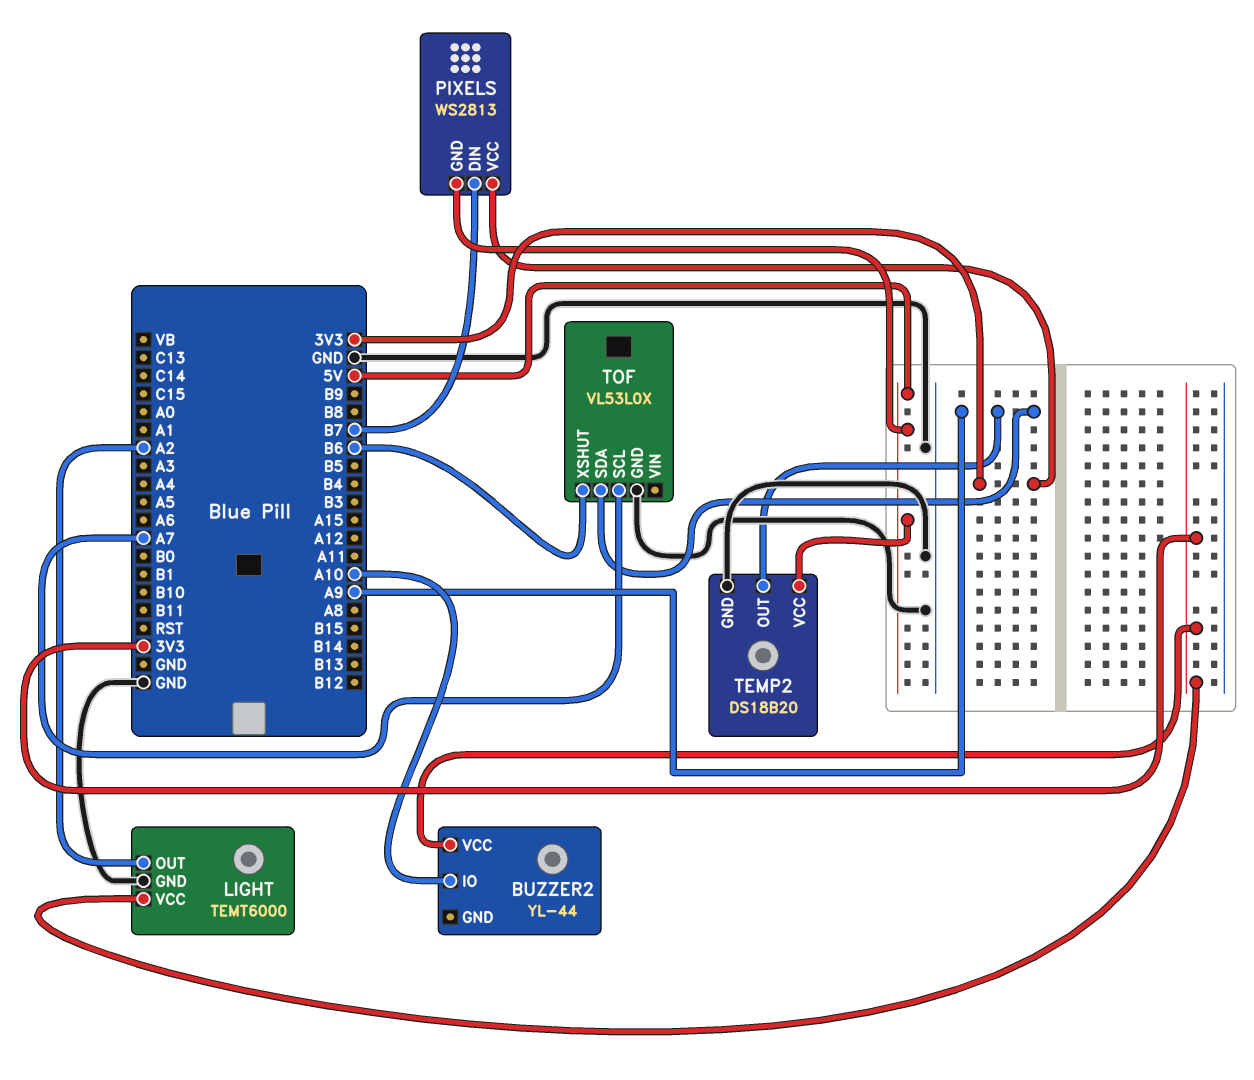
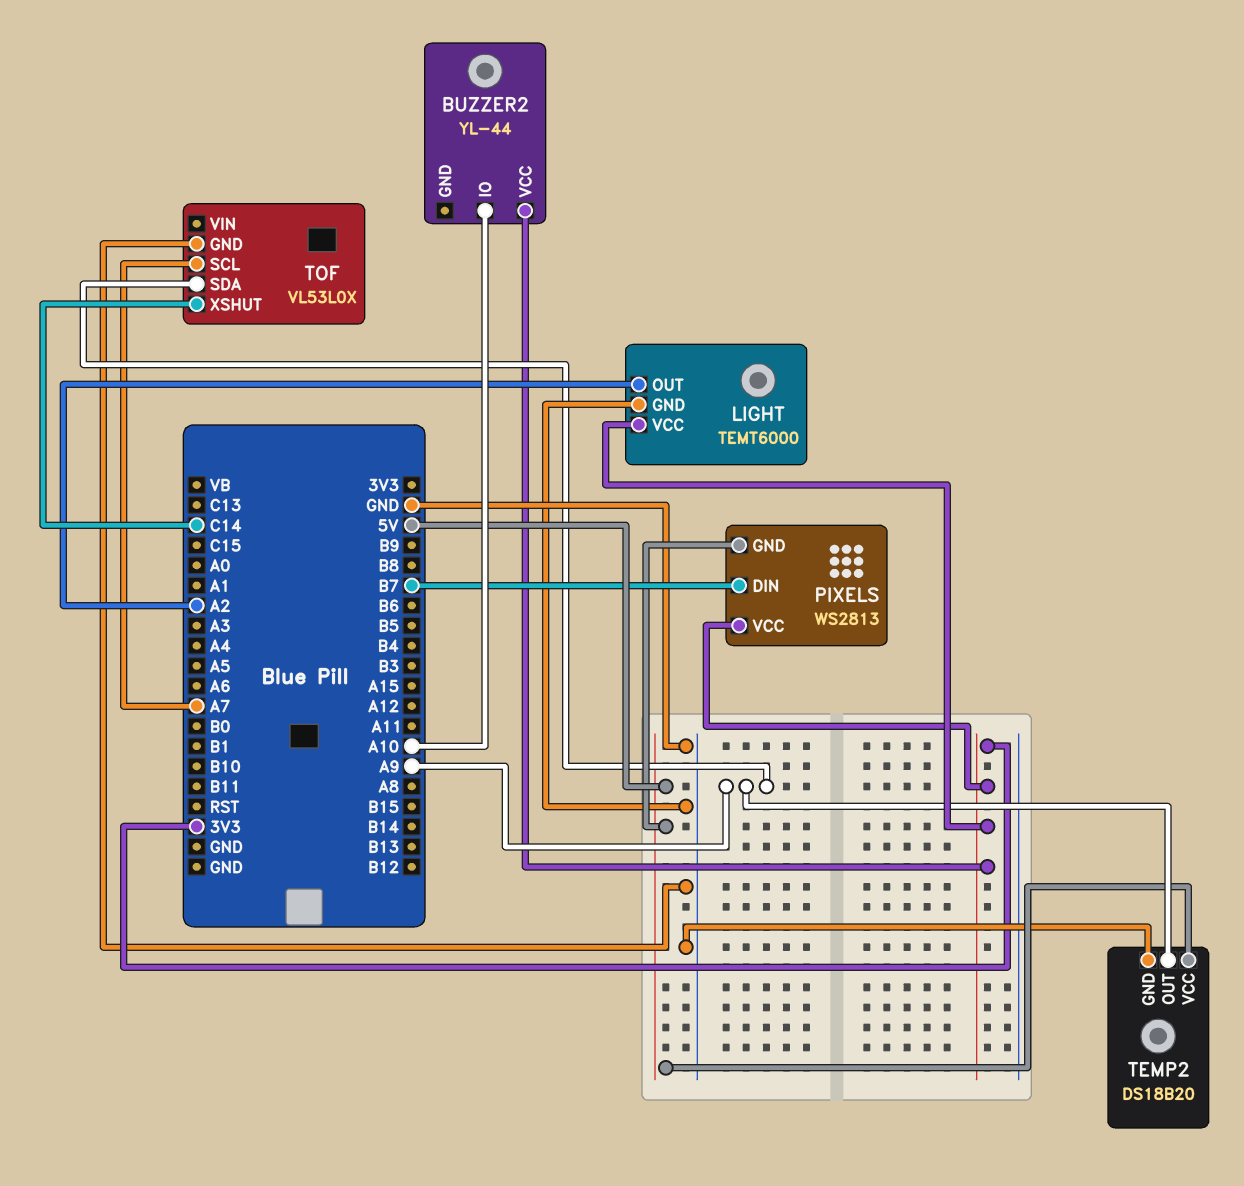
TOF pin XSHUT: B6 -> C14

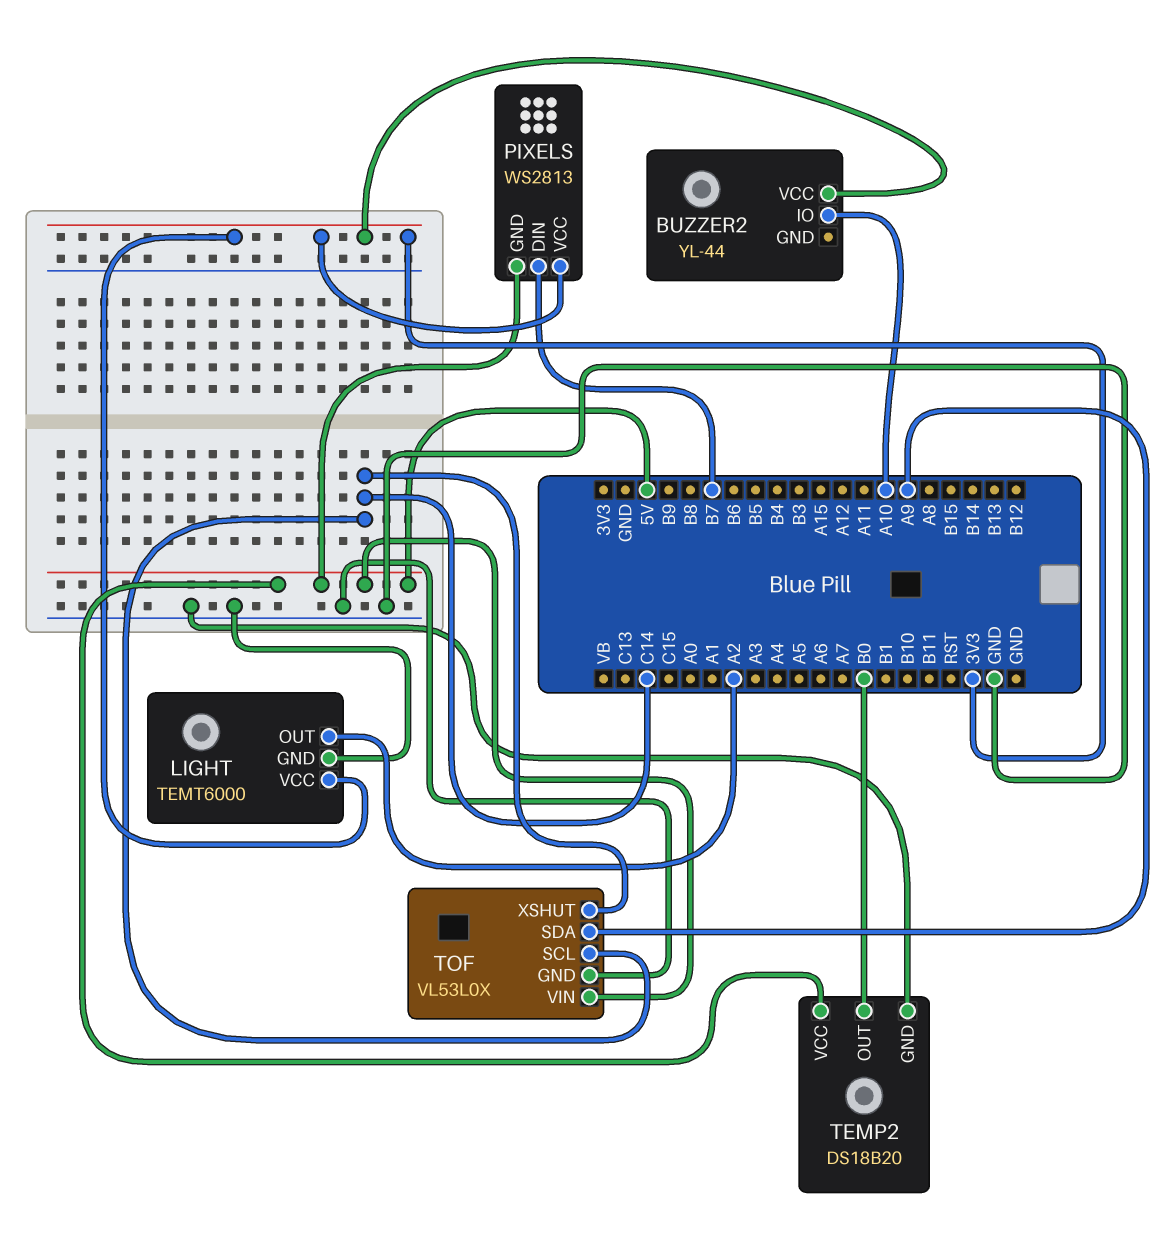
TEMP2 pin OUT: A9 -> B0
TOF pin SCL: A7 -> C14
TOF pin VIN: none -> 5V

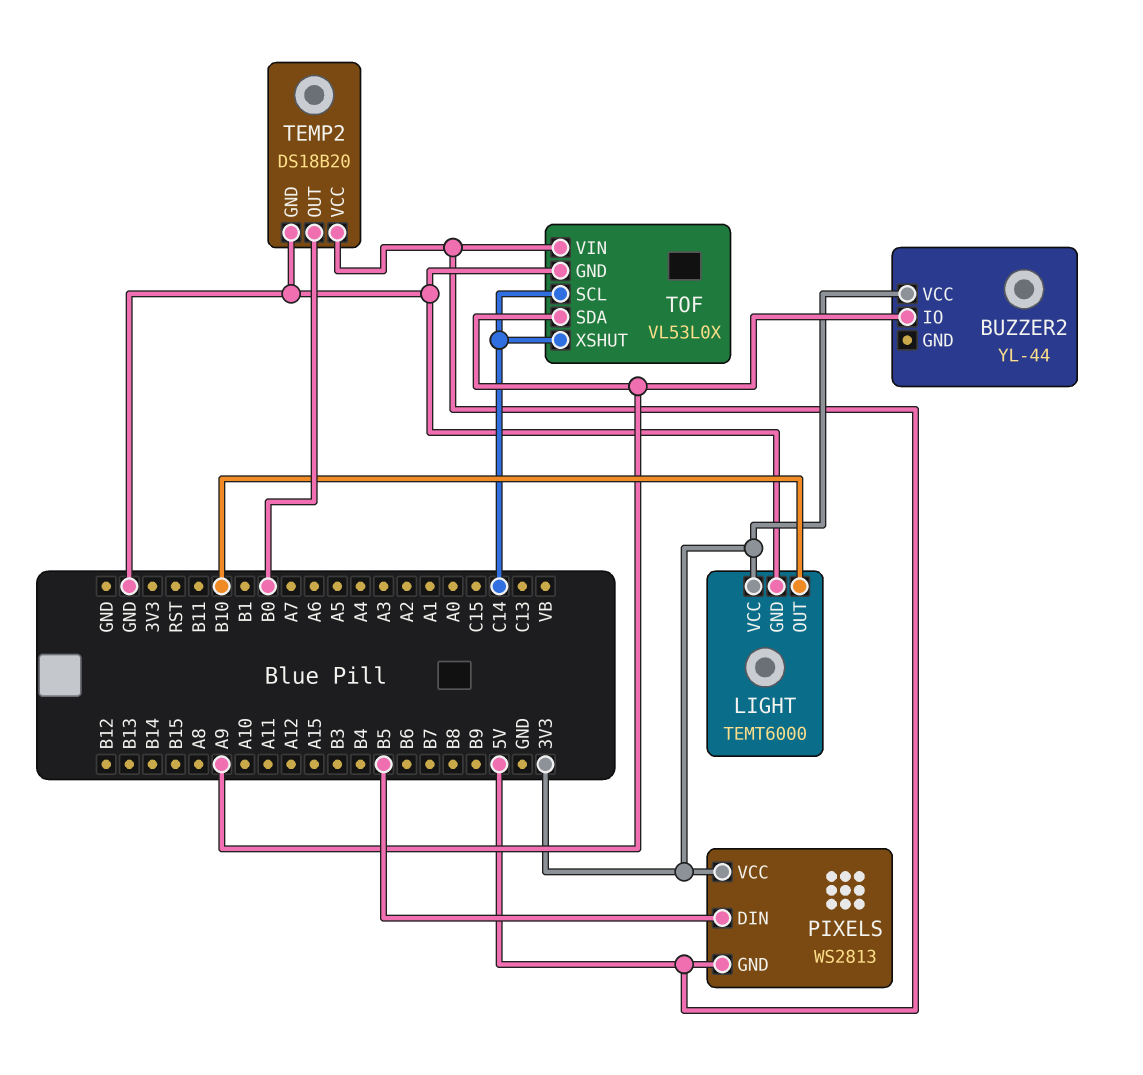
BUZZER2 pin IO: A10 -> A9
LIGHT pin OUT: A2 -> B10
PIXELS pin DIN: B7 -> B5

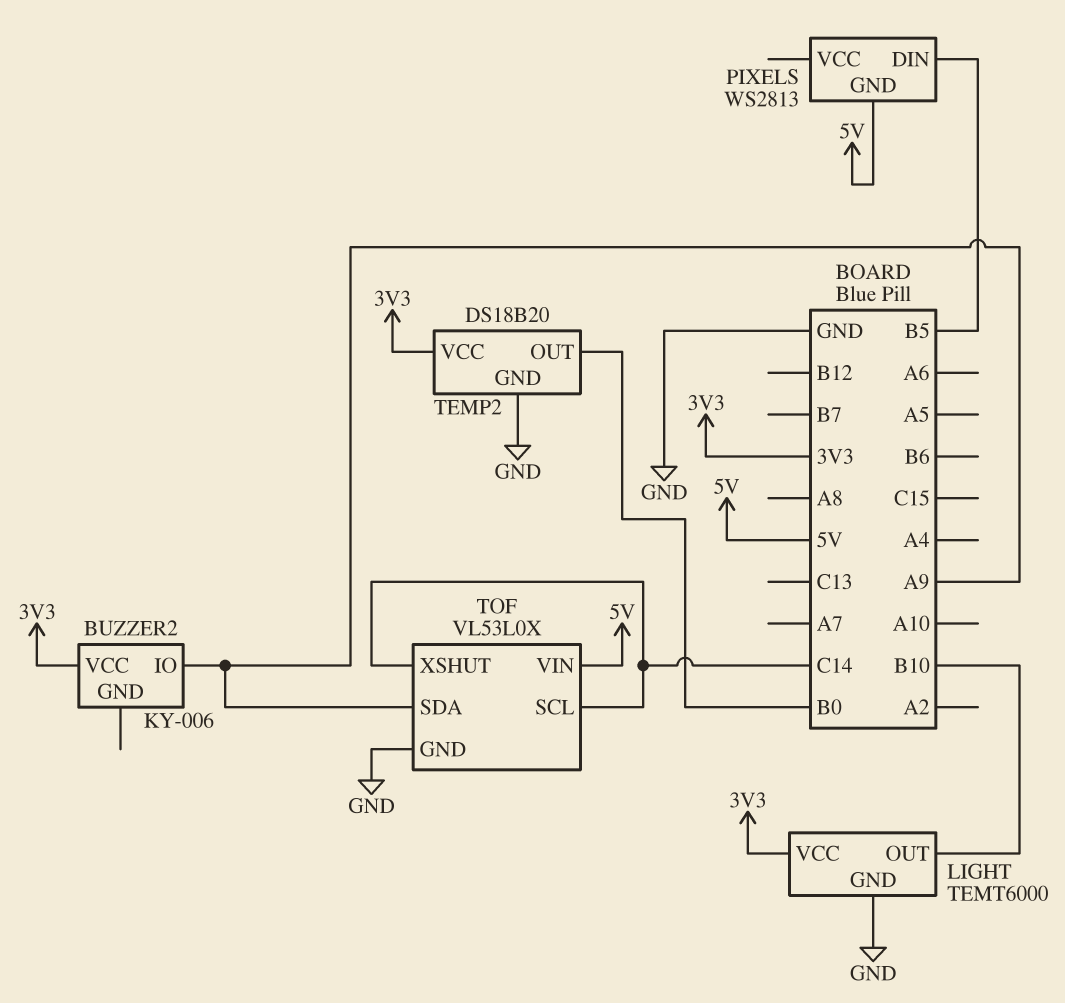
BUZZER2: YL-44 -> KY-006
PIXELS pin VCC: 3V3 -> none
TEMP2 pin VCC: 5V -> 3V3

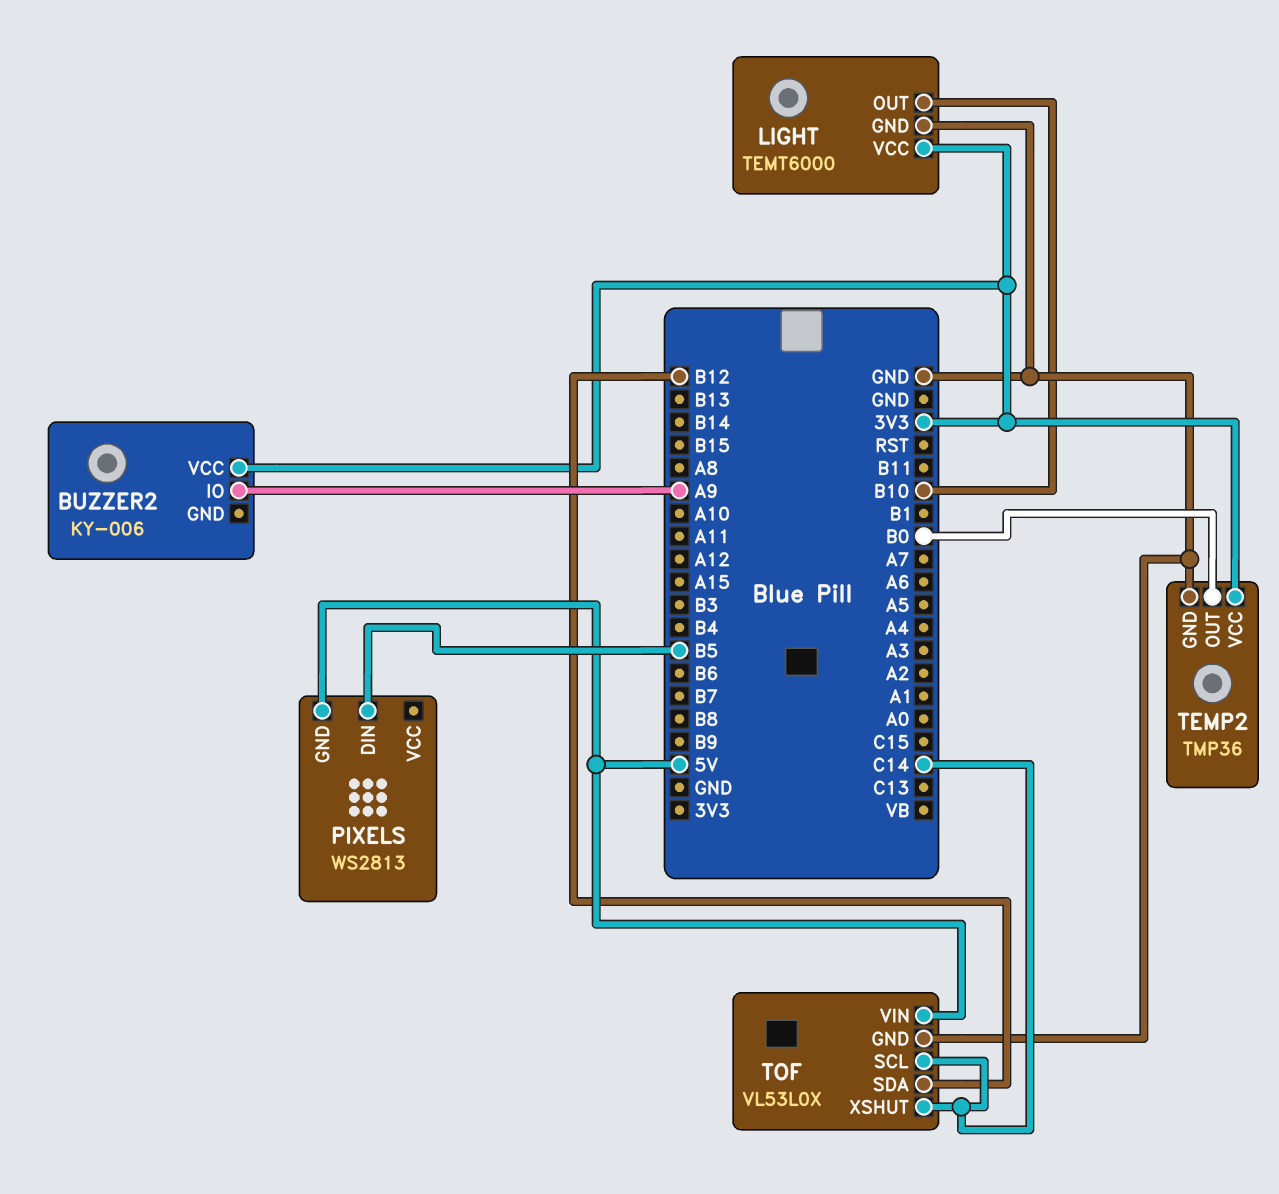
TEMP2: DS18B20 -> TMP36
TOF pin SDA: A9 -> B12

